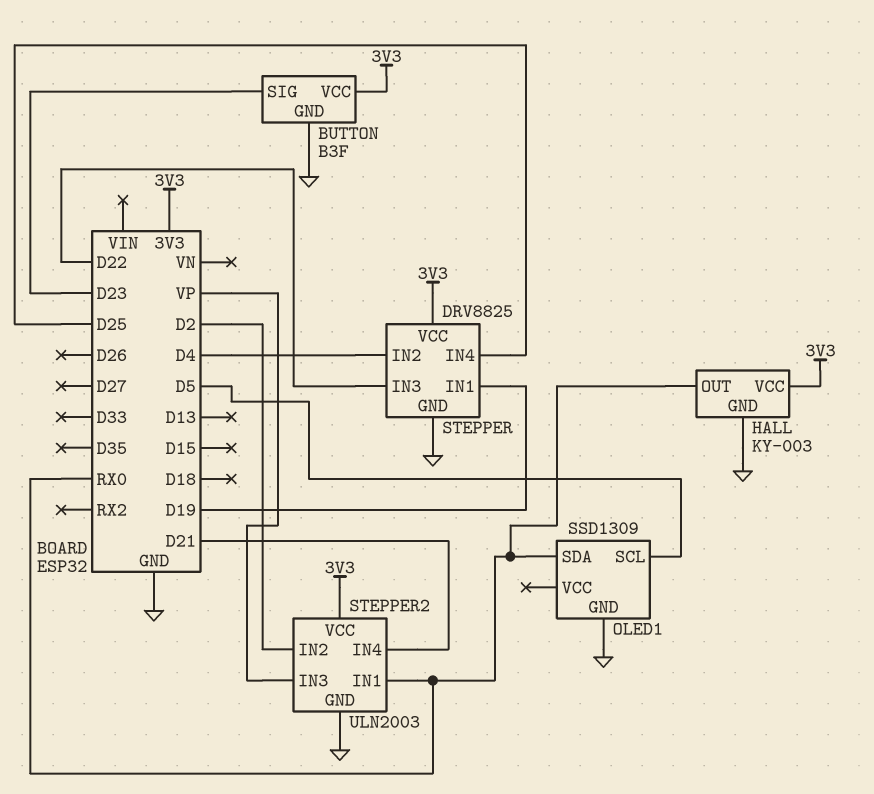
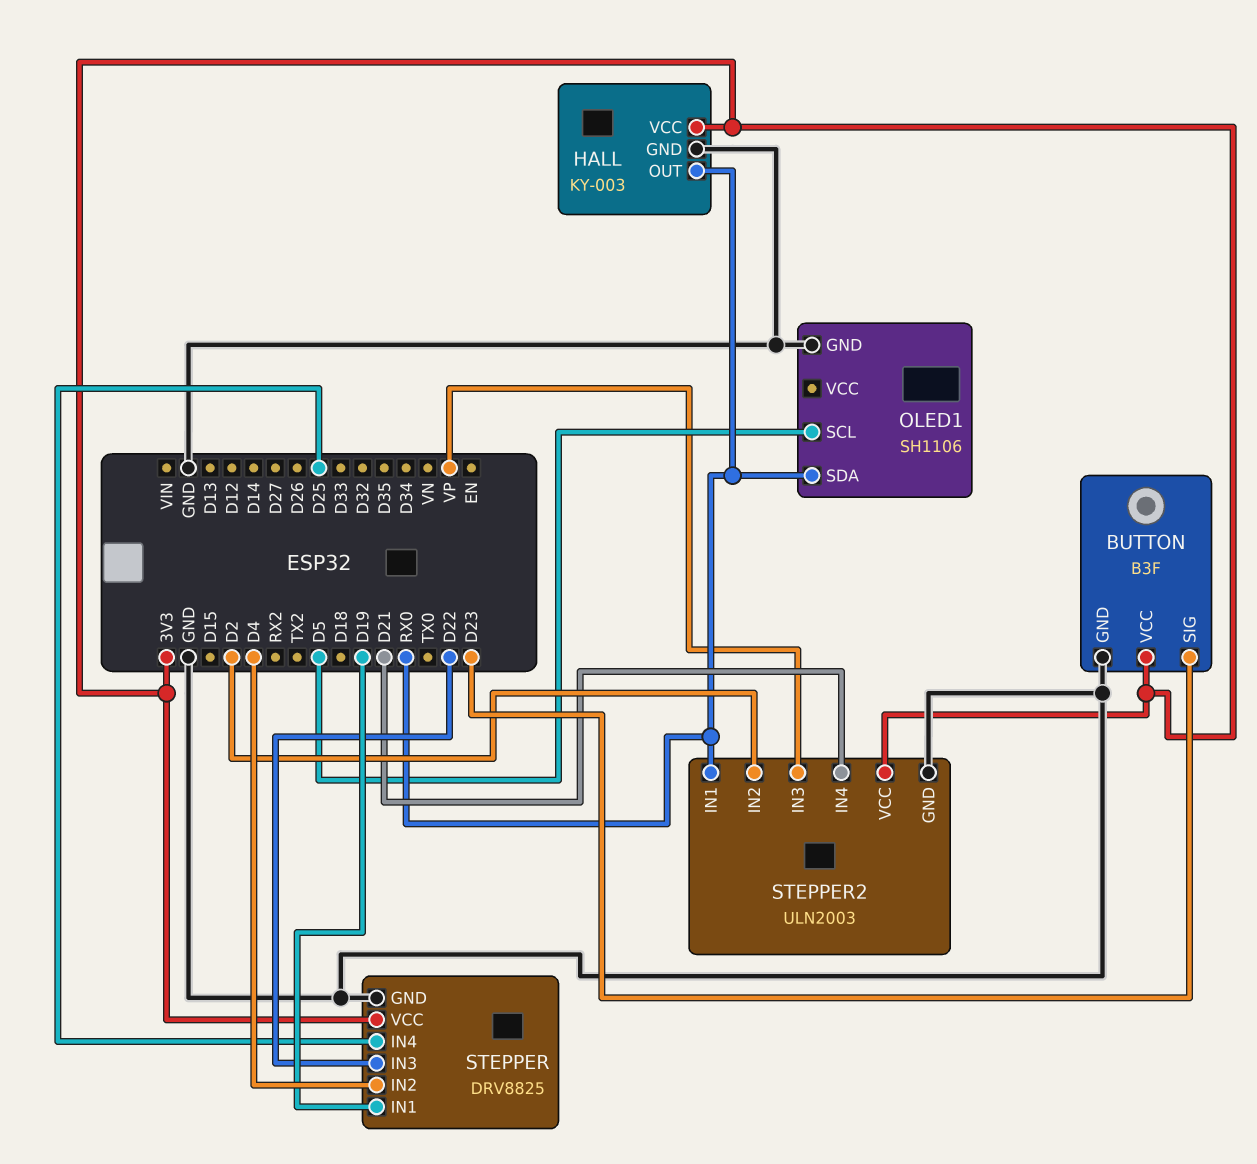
OLED1: SSD1309 -> SH1106

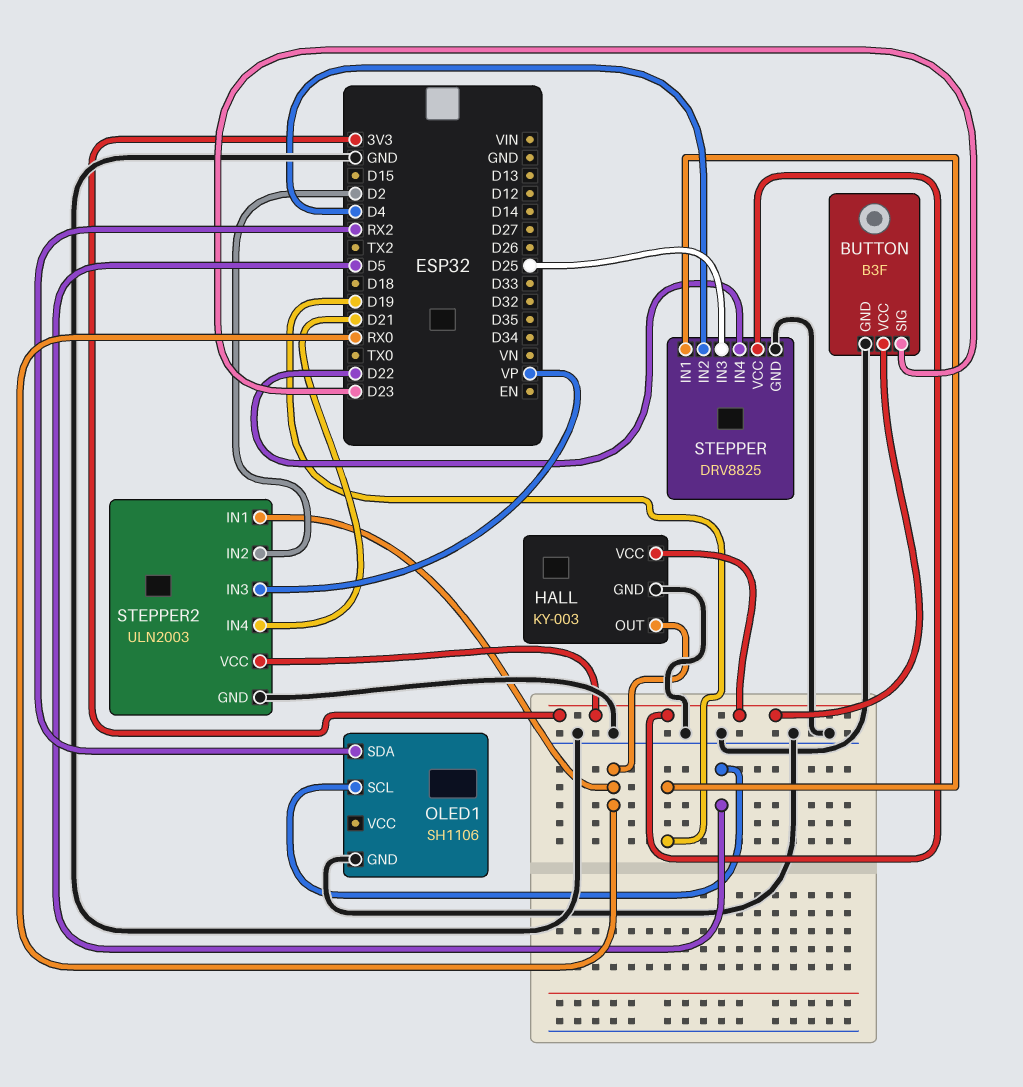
OLED1 pin SDA: RX0 -> RX2
STEPPER pin IN3: D22 -> D25
STEPPER pin IN4: D25 -> D22

